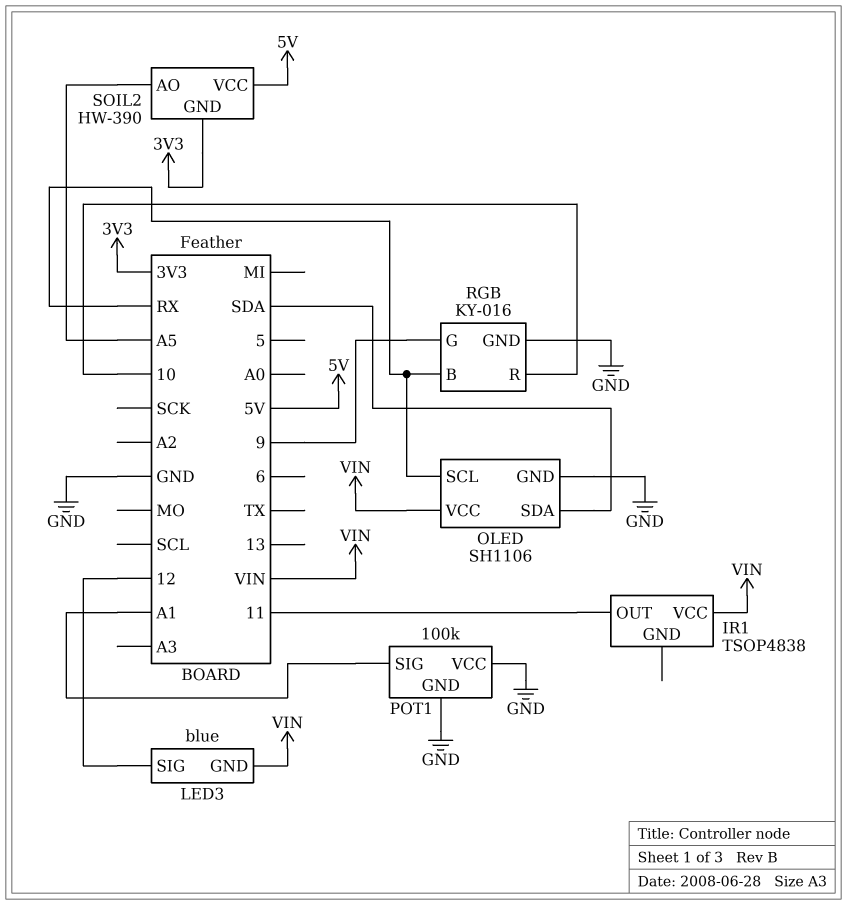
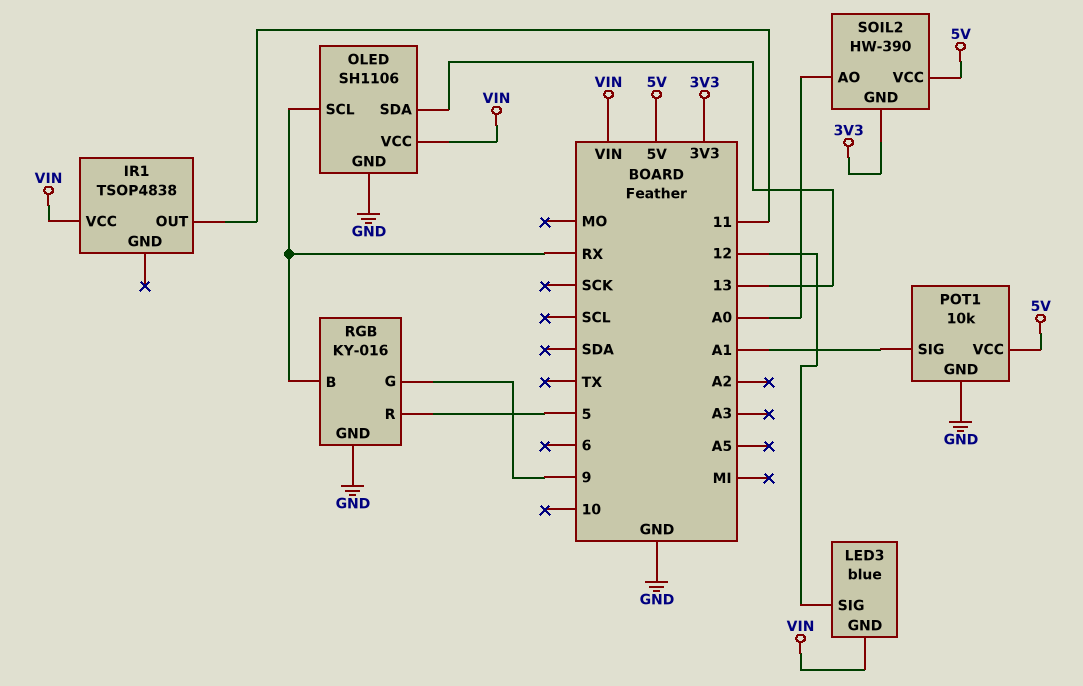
OLED pin SDA: SDA -> 13
POT1: 100k -> 10k
POT1 pin VCC: GND -> 5V
RGB pin R: 10 -> 5
SOIL2 pin AO: A5 -> A0

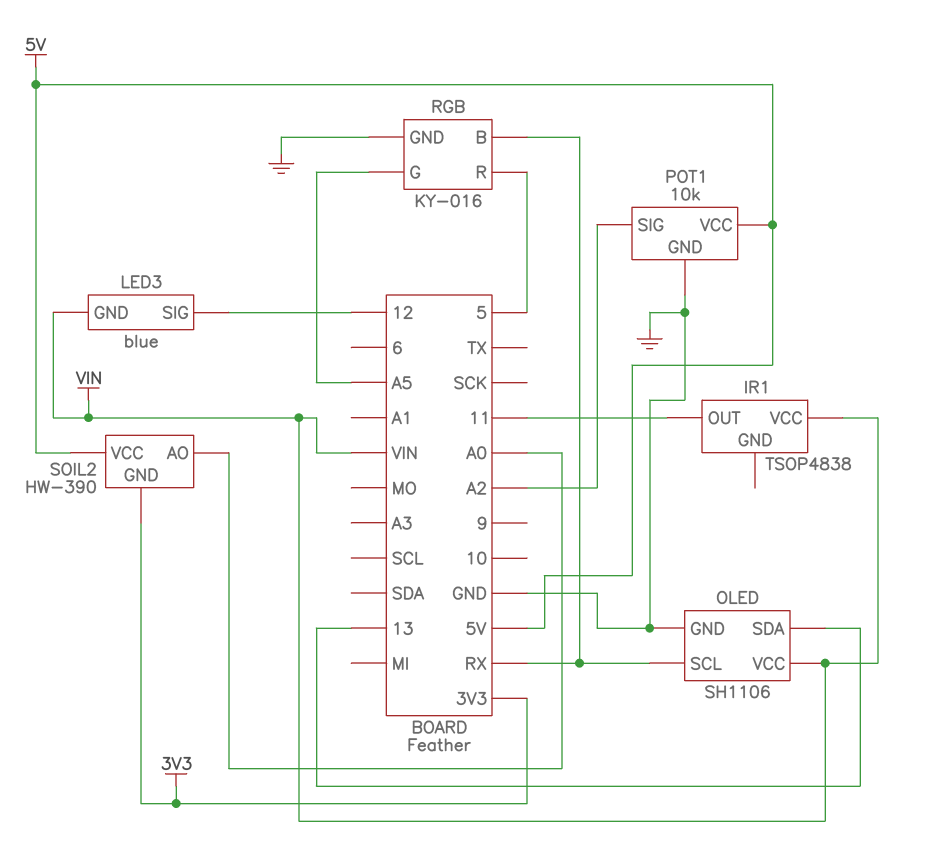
POT1 pin SIG: A1 -> A2
RGB pin G: 9 -> A5

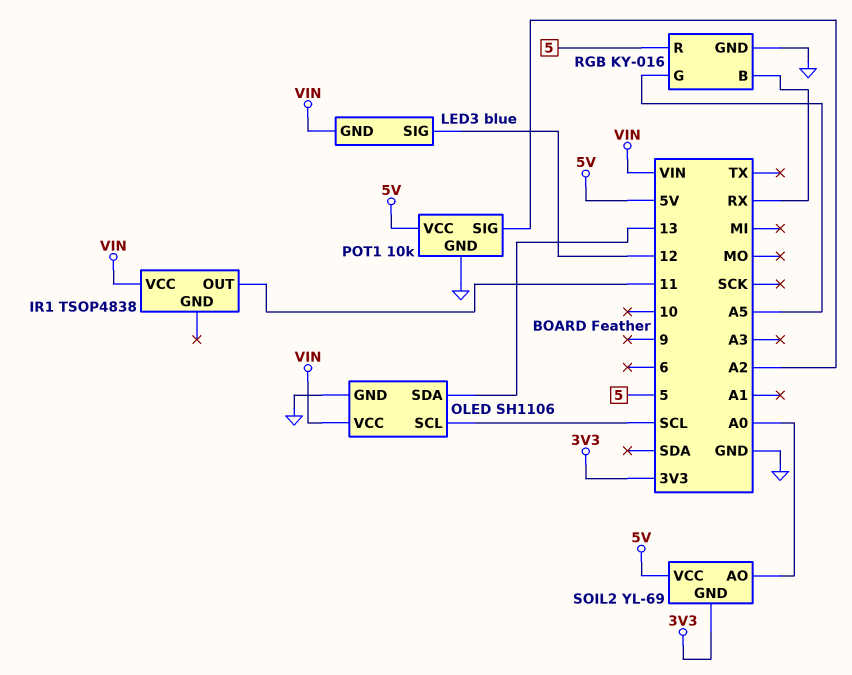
OLED pin SCL: RX -> SCL
SOIL2: HW-390 -> YL-69

